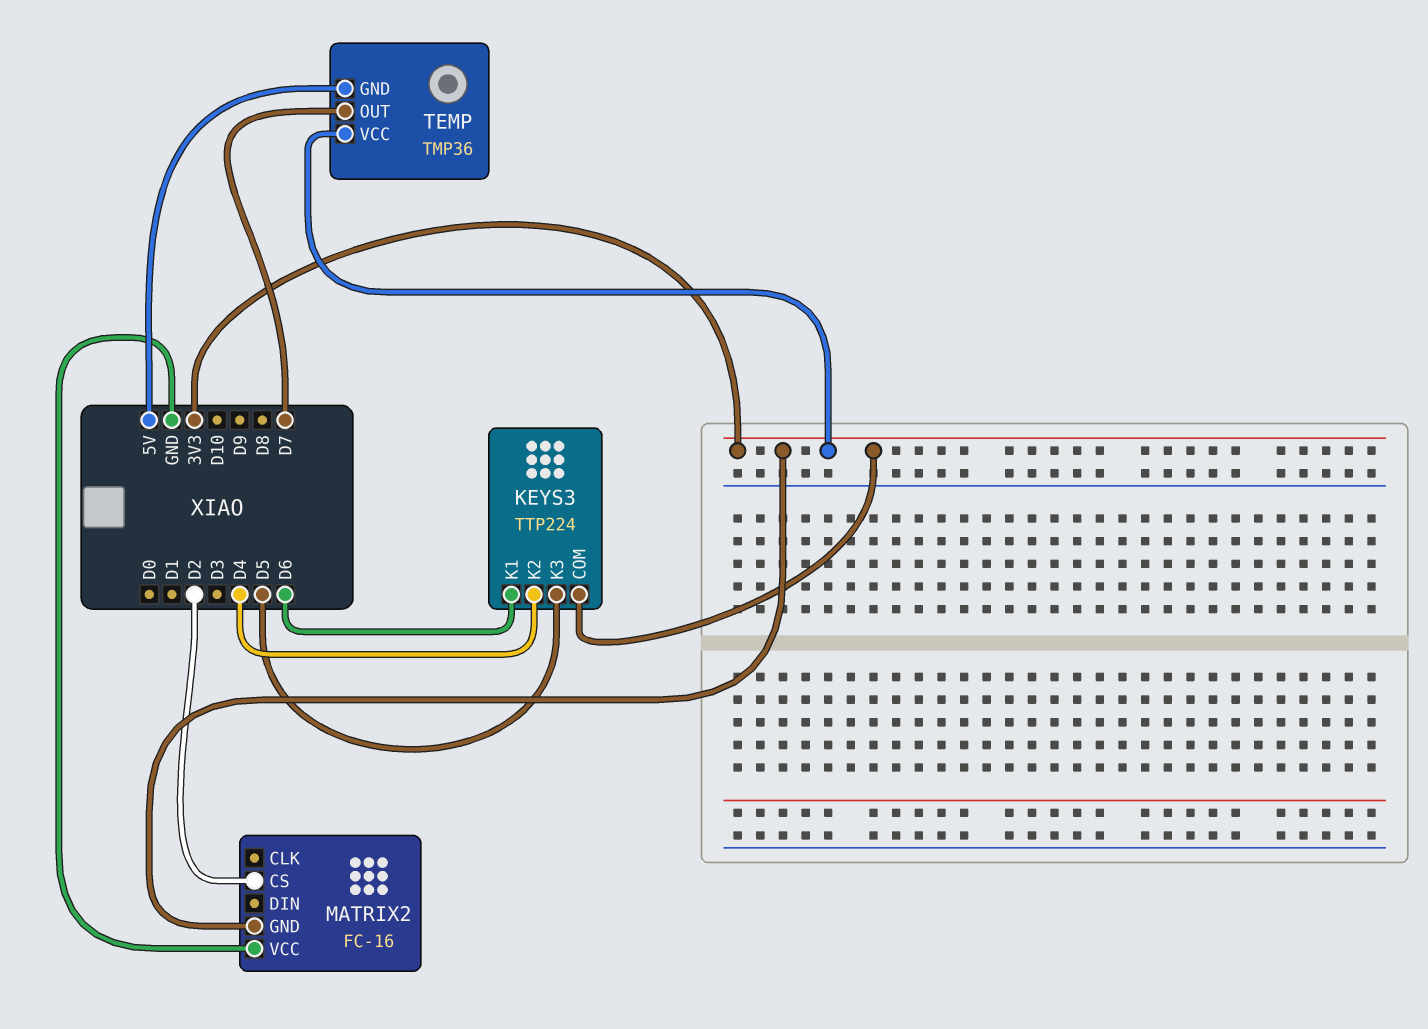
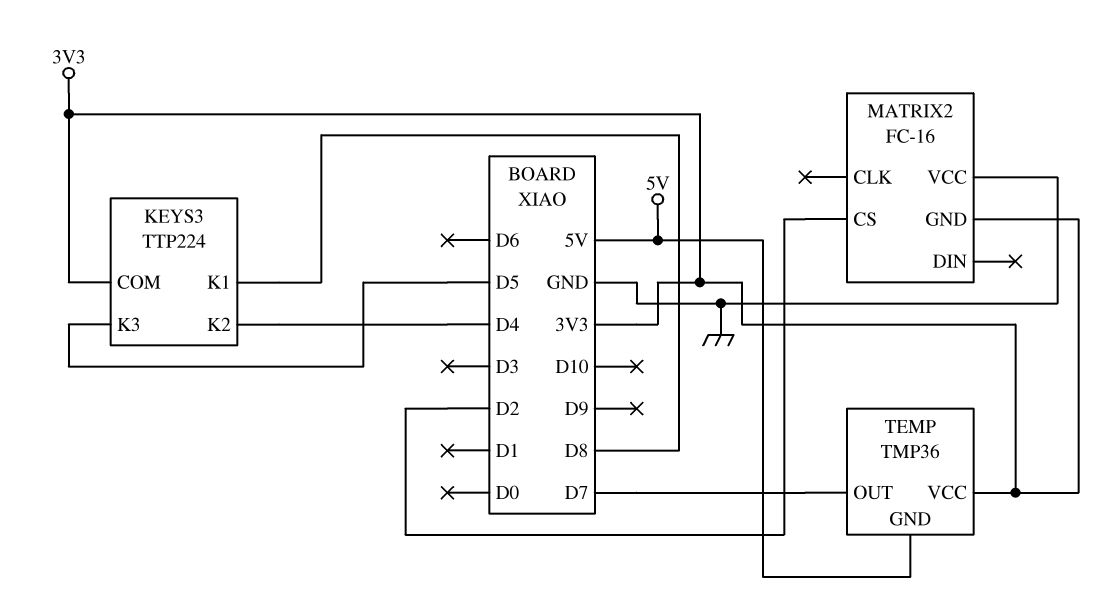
KEYS3 pin K1: D6 -> D8

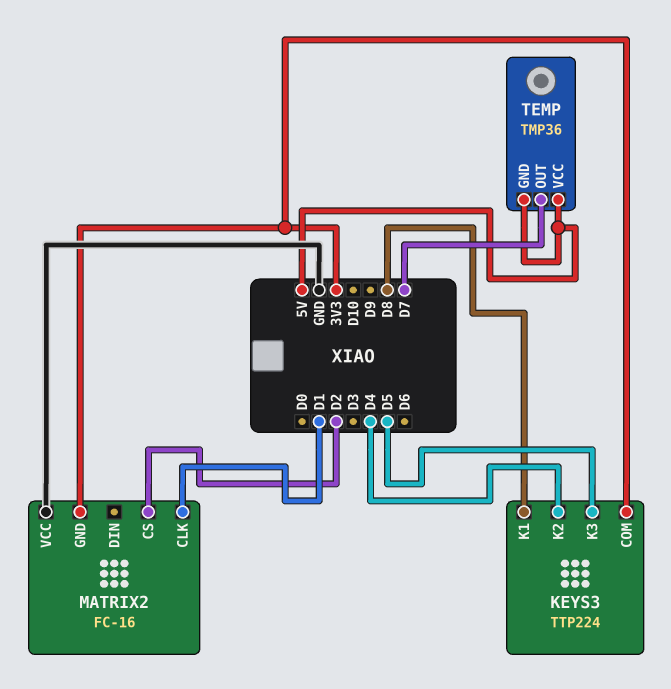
MATRIX2 pin CLK: none -> D1
TEMP pin VCC: 3V3 -> 5V

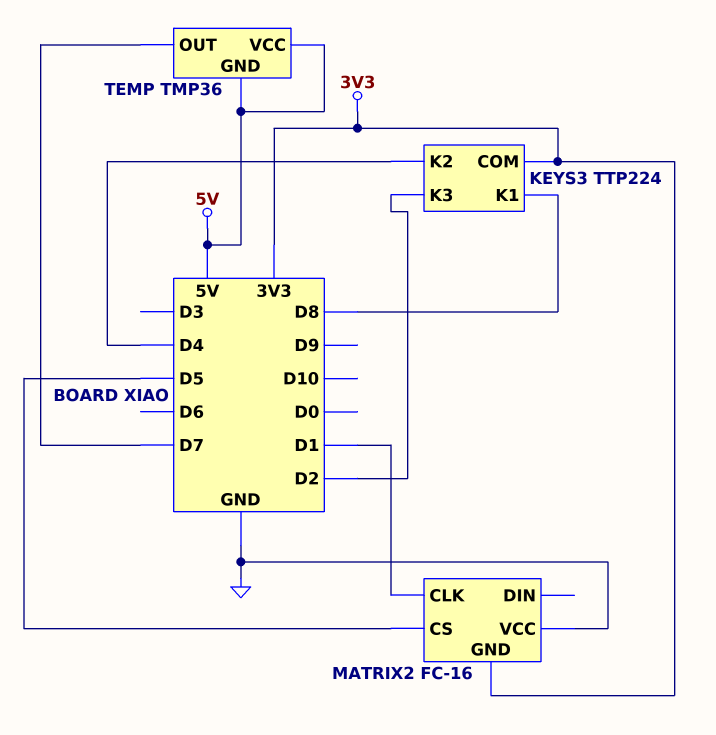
KEYS3 pin K3: D5 -> D2
MATRIX2 pin CS: D2 -> D5

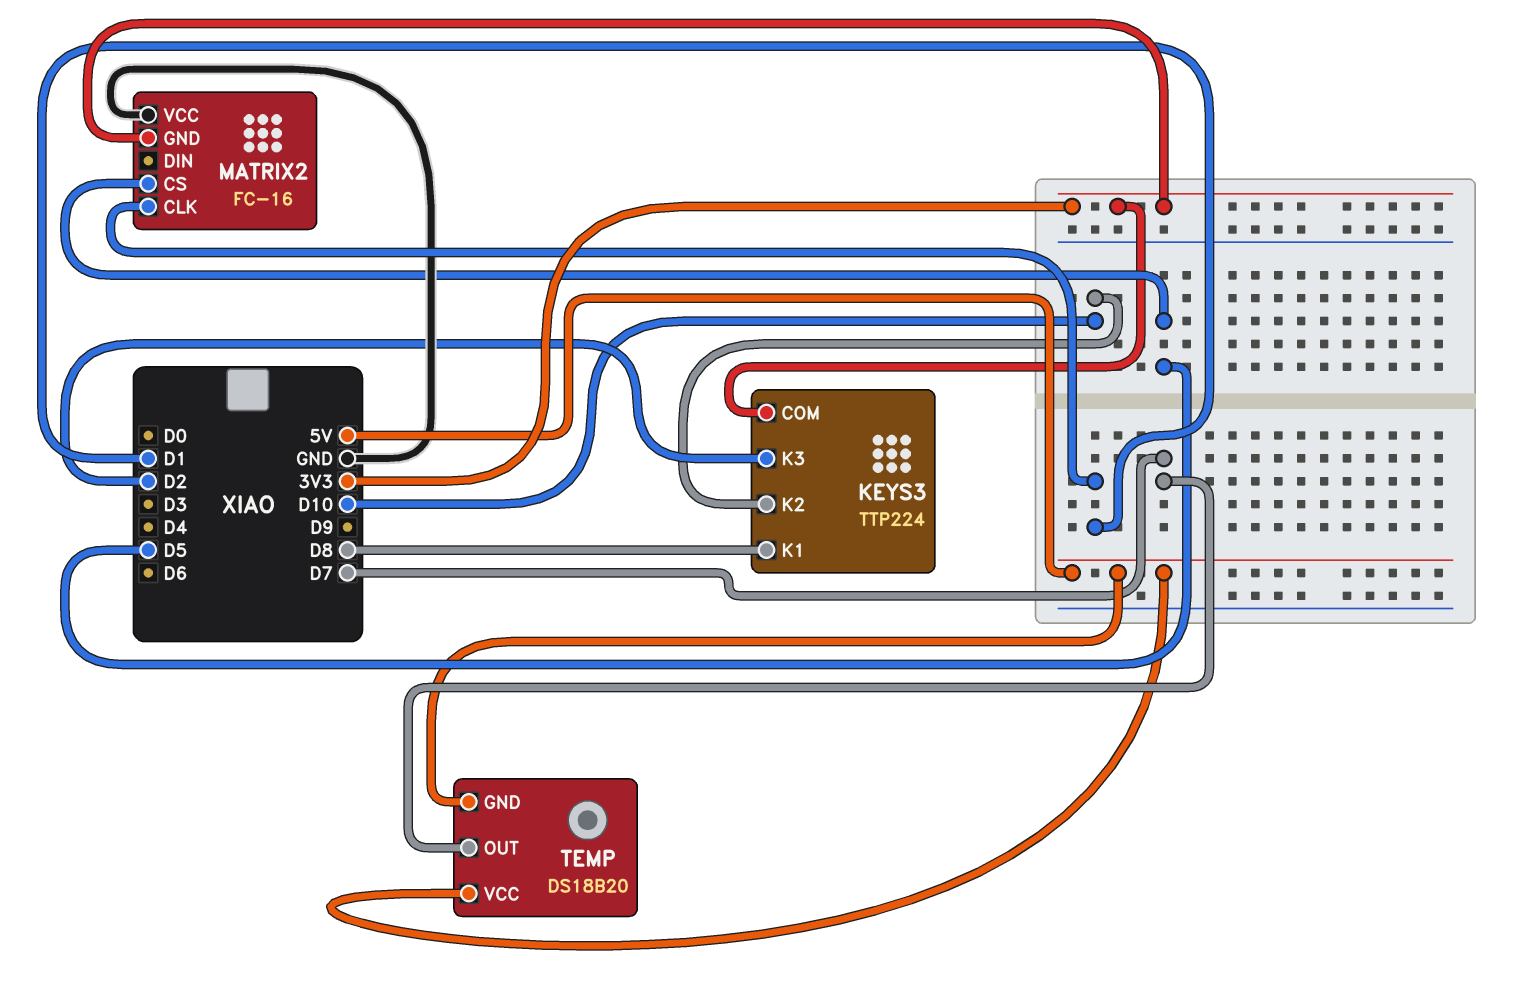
KEYS3 pin K2: D4 -> D10
TEMP: TMP36 -> DS18B20

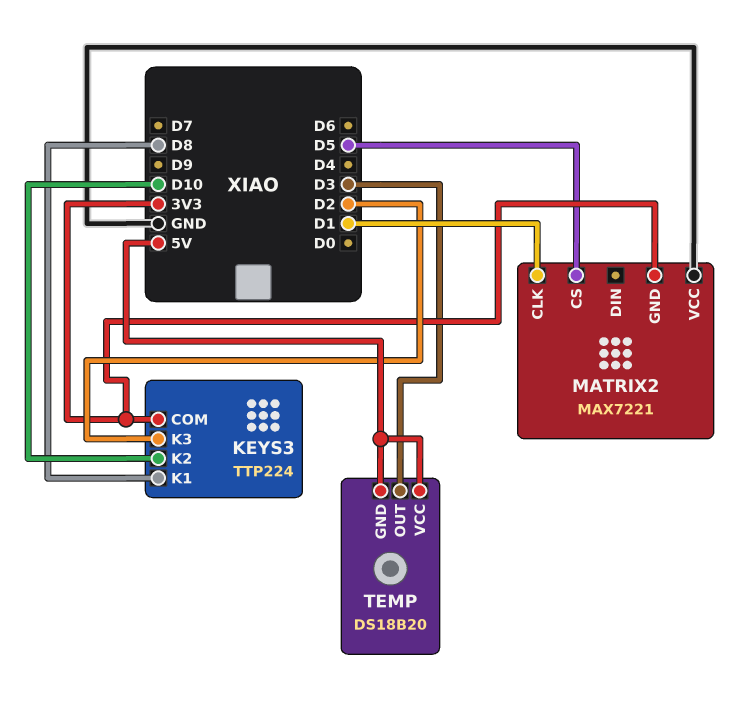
MATRIX2: FC-16 -> MAX7221
TEMP pin OUT: D7 -> D3

